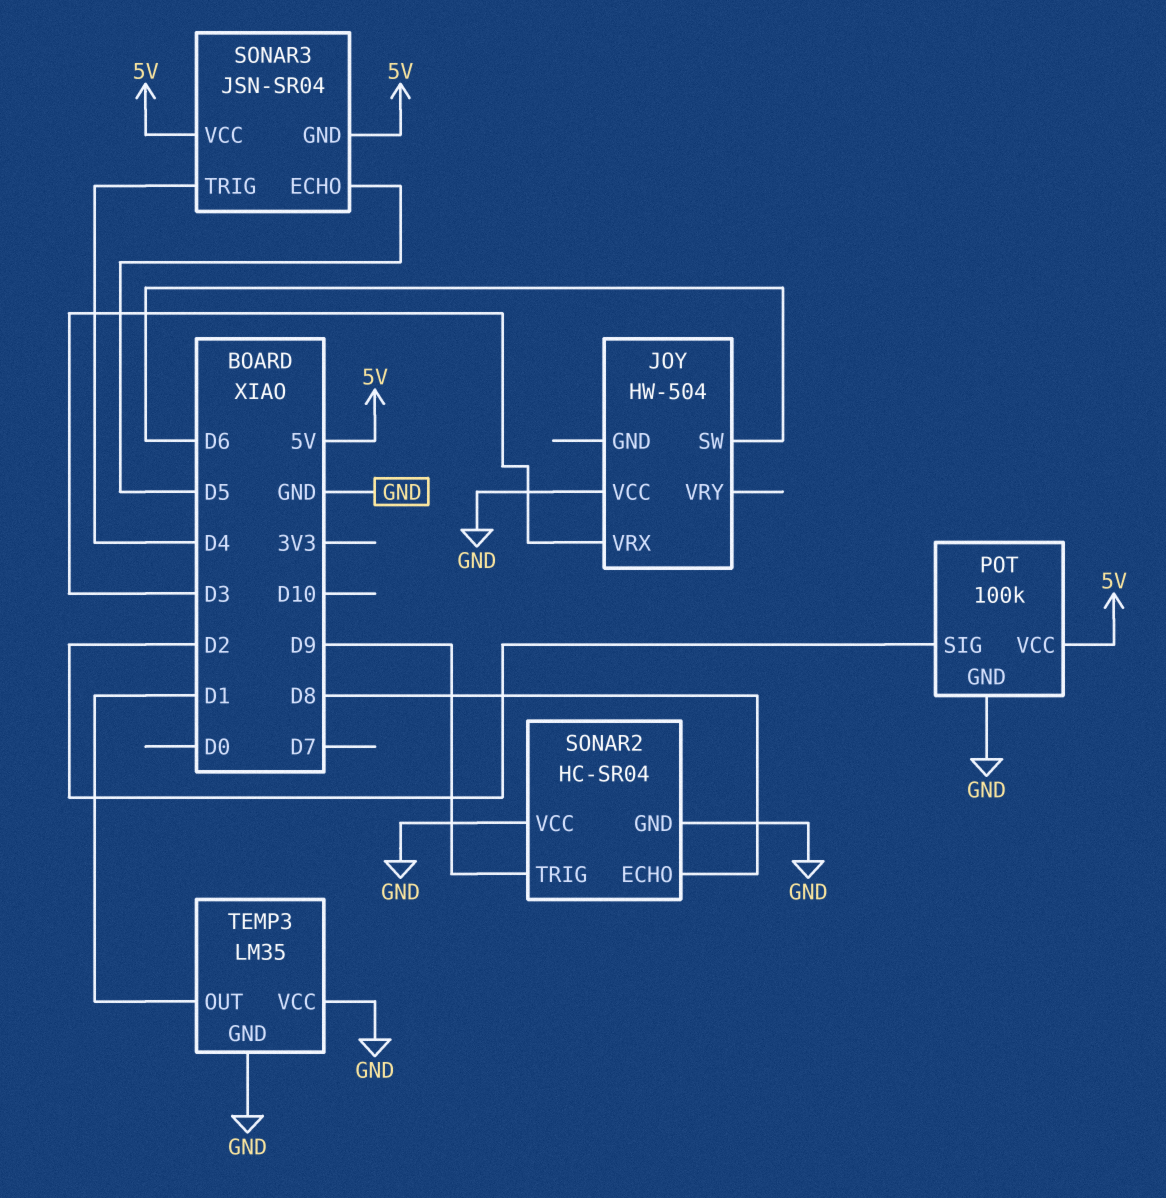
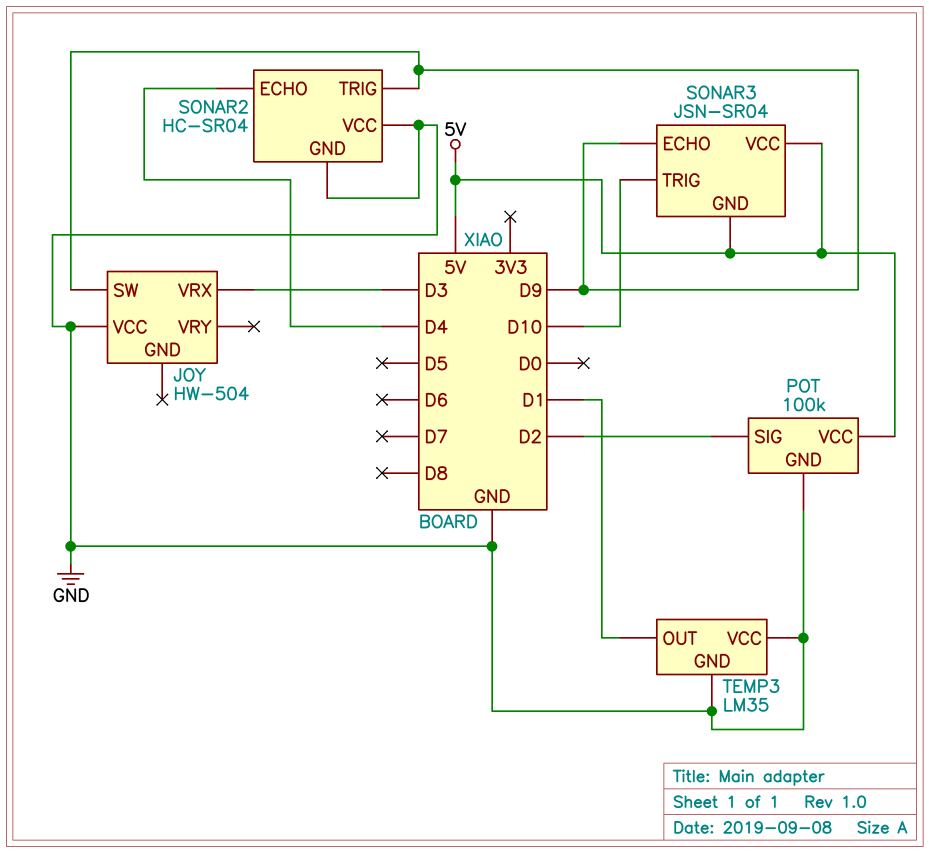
JOY pin SW: D6 -> D9
SONAR2 pin ECHO: D8 -> D4
SONAR3 pin ECHO: D5 -> D9
SONAR3 pin TRIG: D4 -> D10

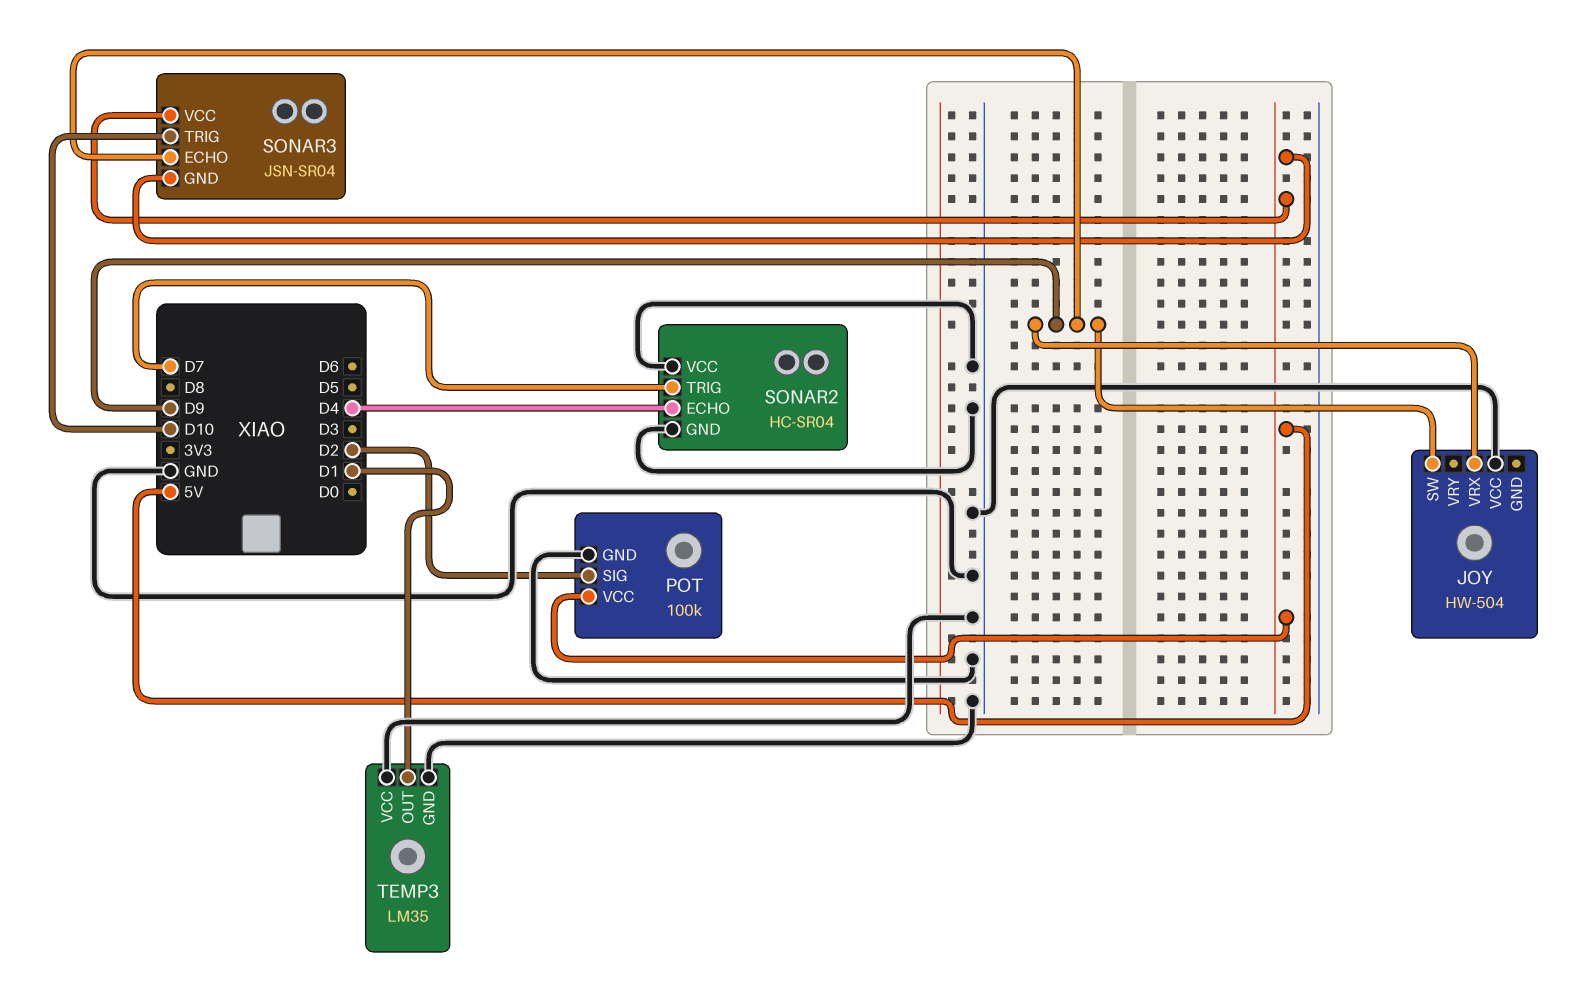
JOY pin VRX: D3 -> D9
SONAR2 pin TRIG: D9 -> D7

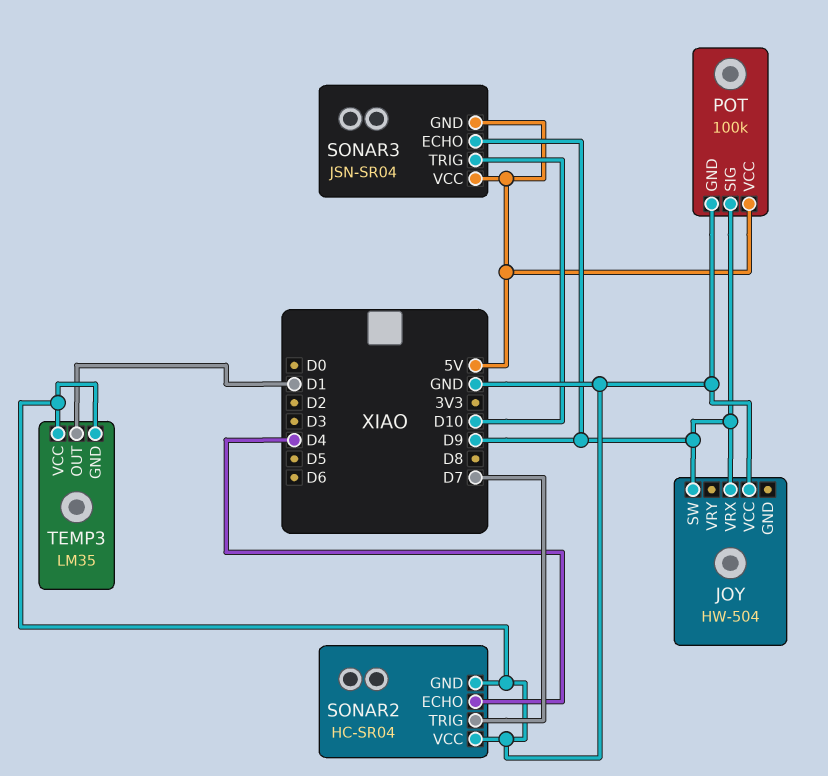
POT pin SIG: D2 -> D9

